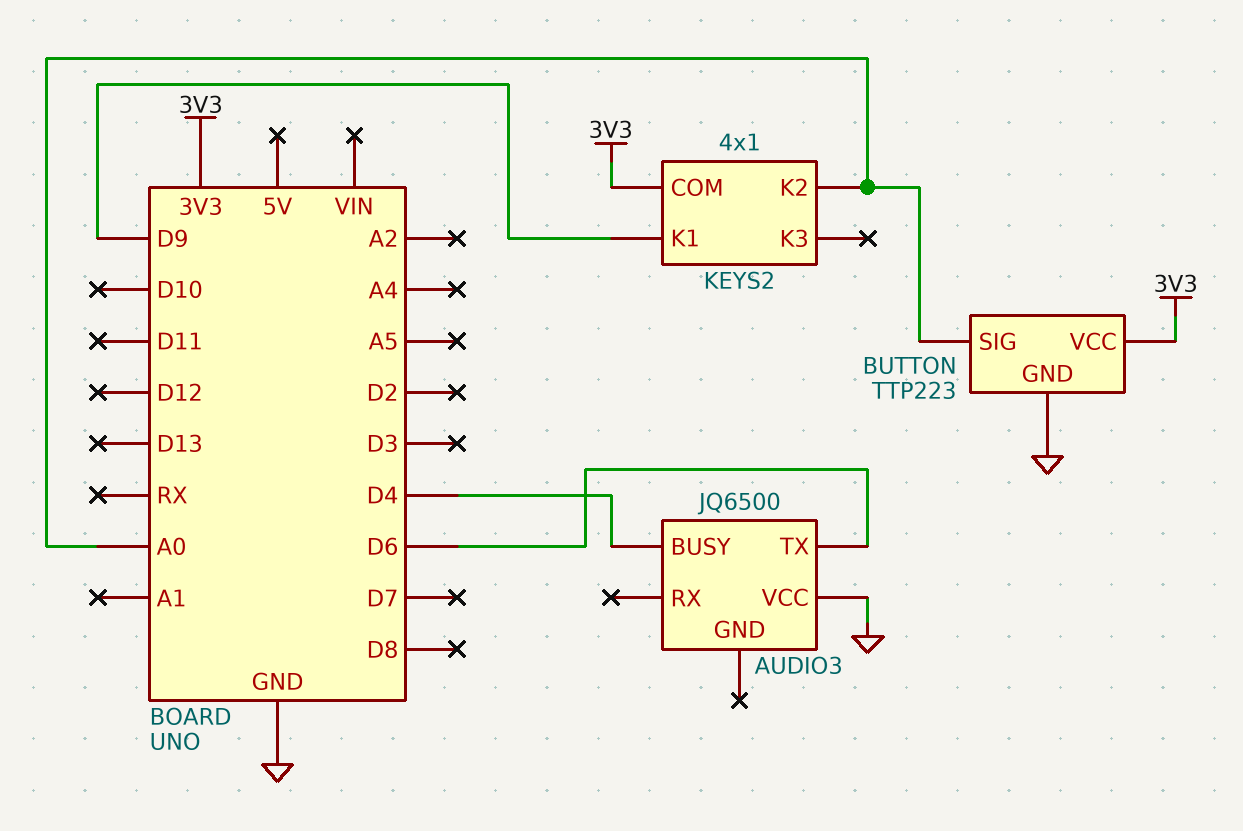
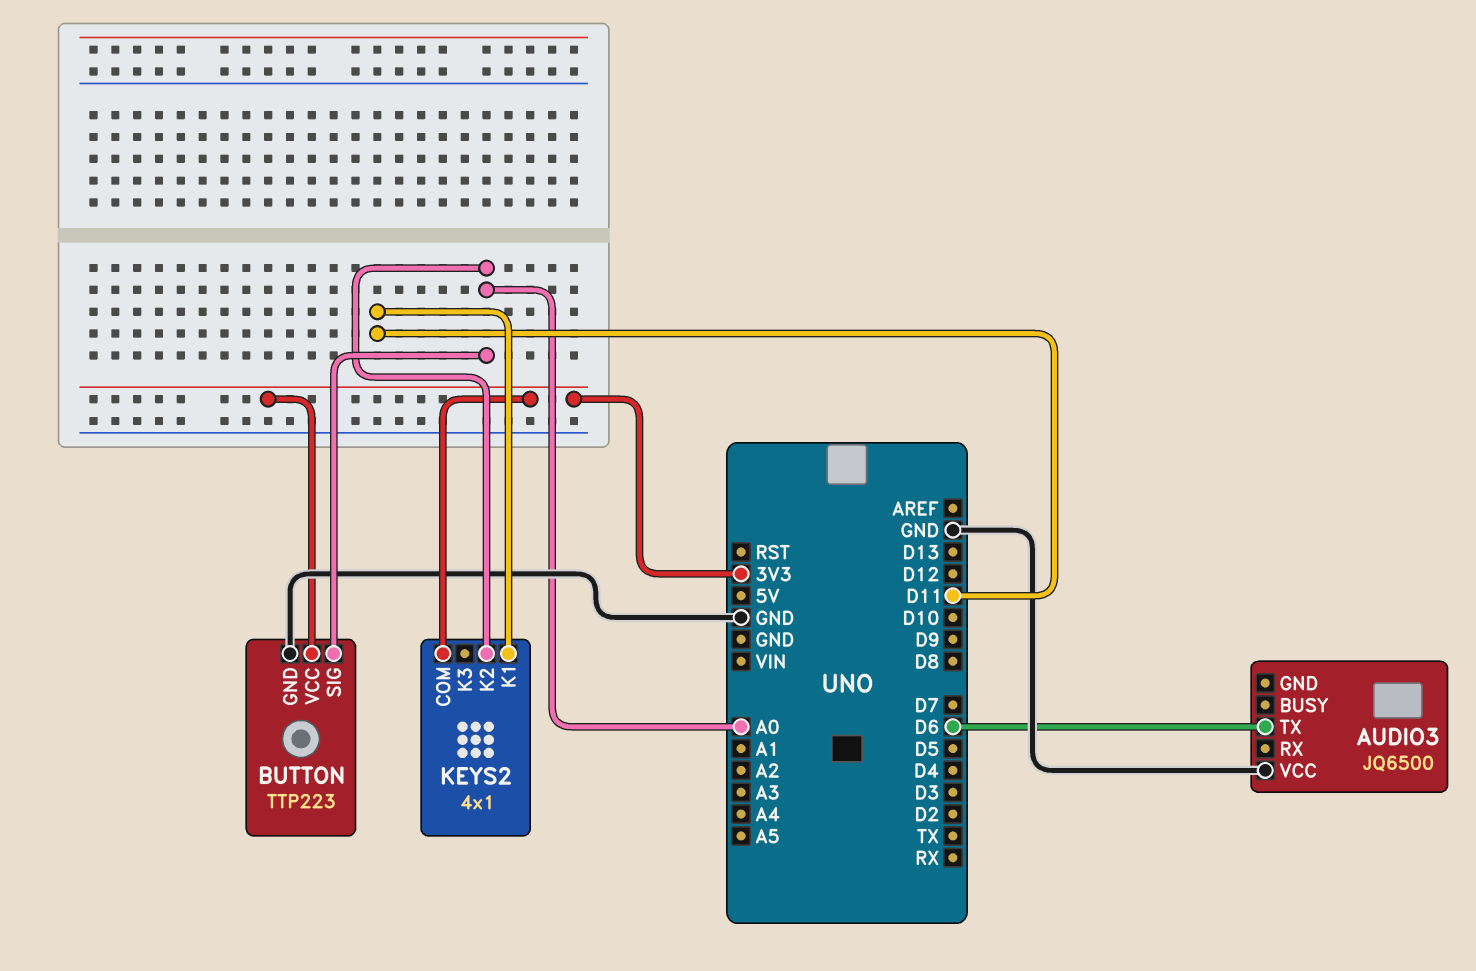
AUDIO3 pin BUSY: D4 -> none
KEYS2 pin K1: D9 -> D11

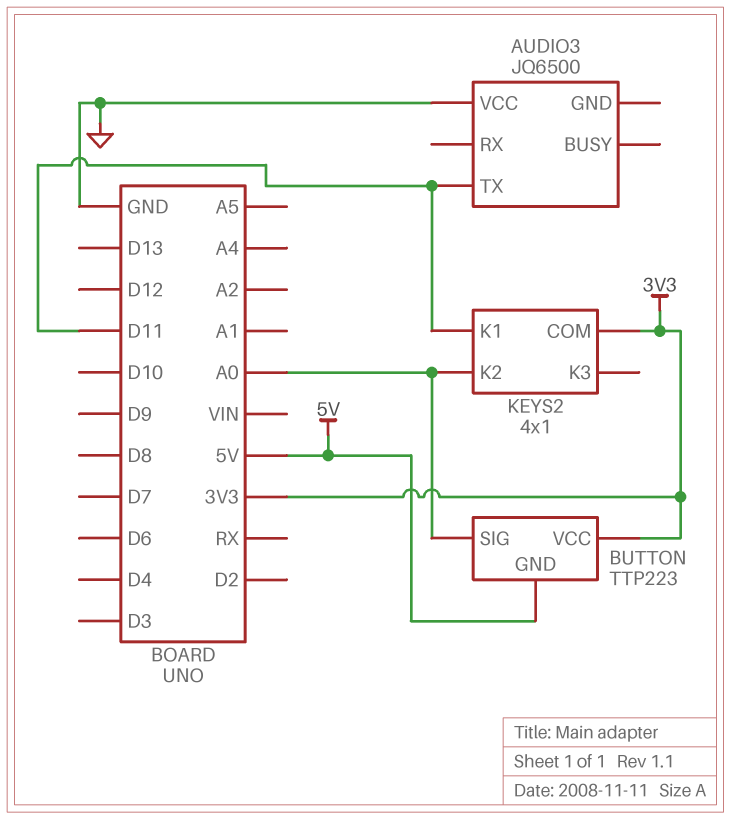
AUDIO3 pin TX: D6 -> D11
BUTTON pin GND: GND -> 5V

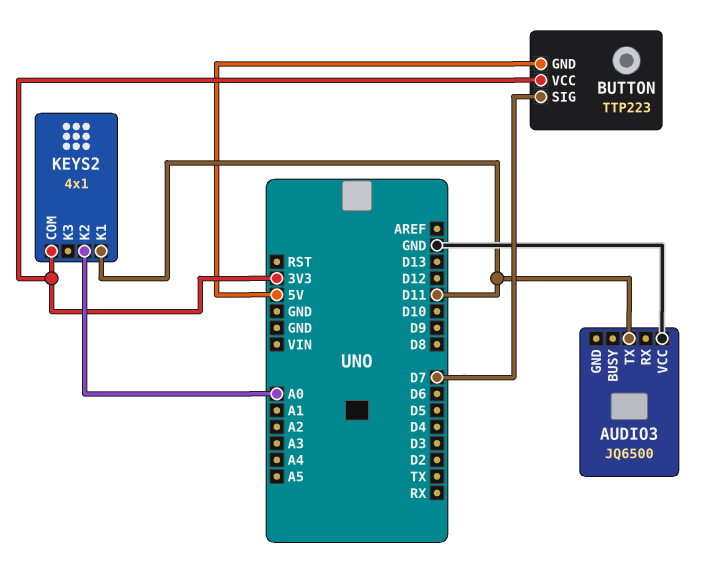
BUTTON pin SIG: A0 -> D7

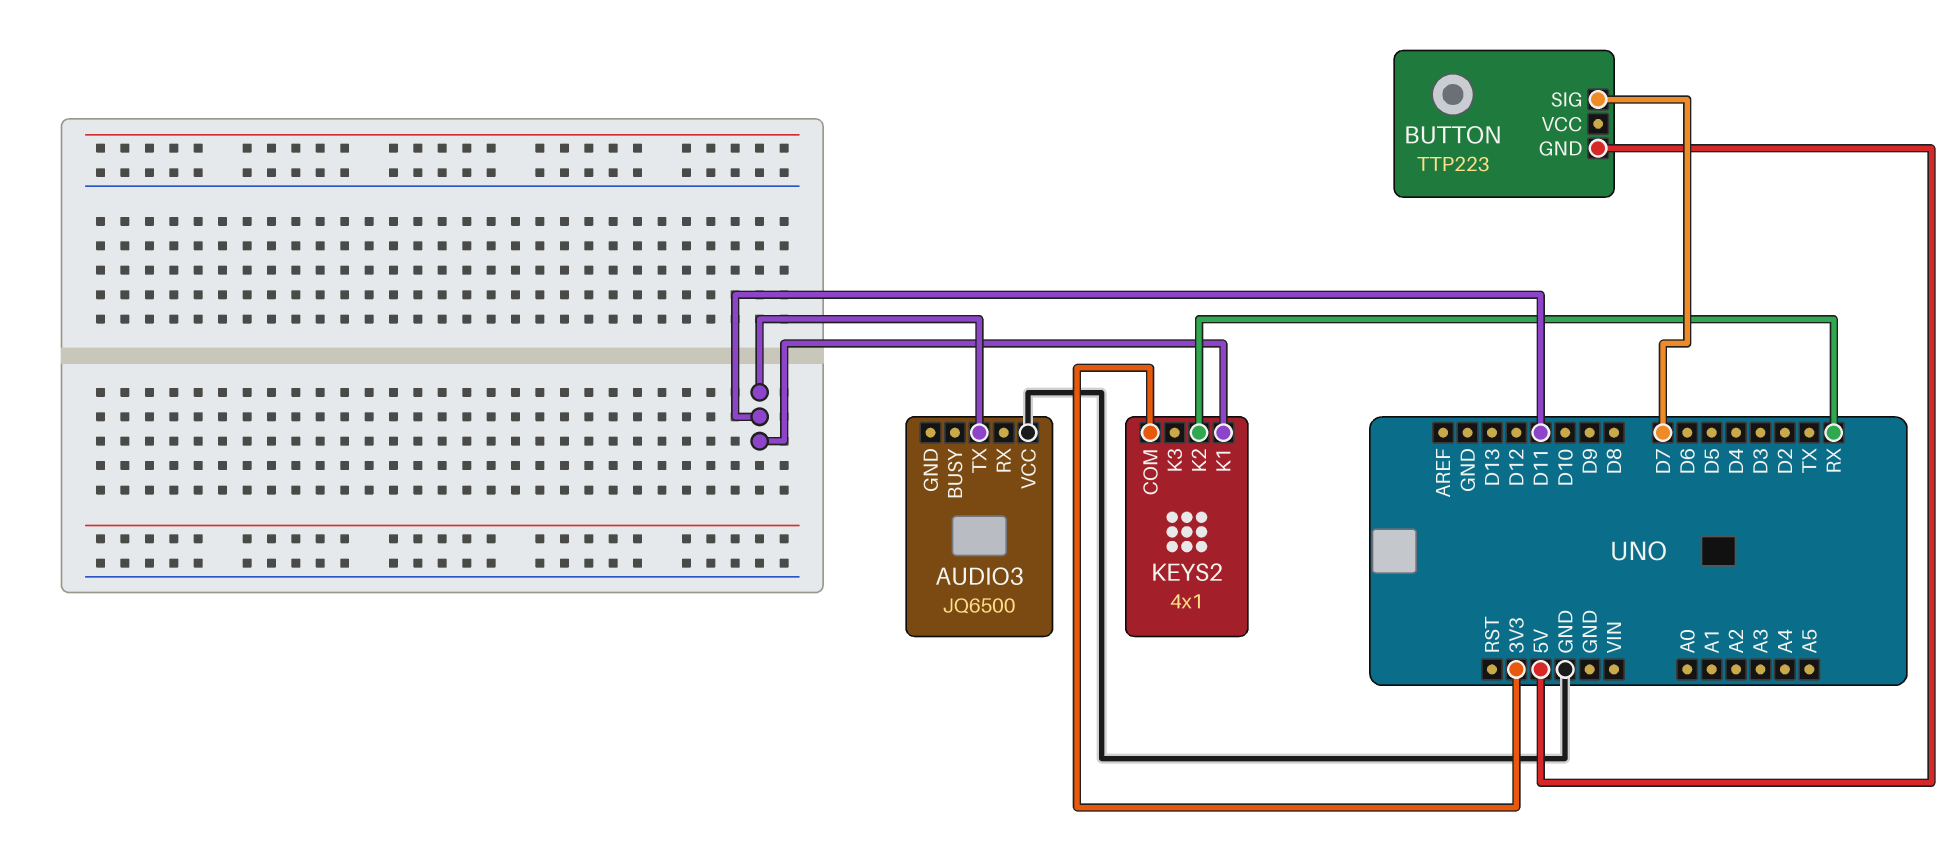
BUTTON pin VCC: 3V3 -> none
KEYS2 pin K2: A0 -> RX

